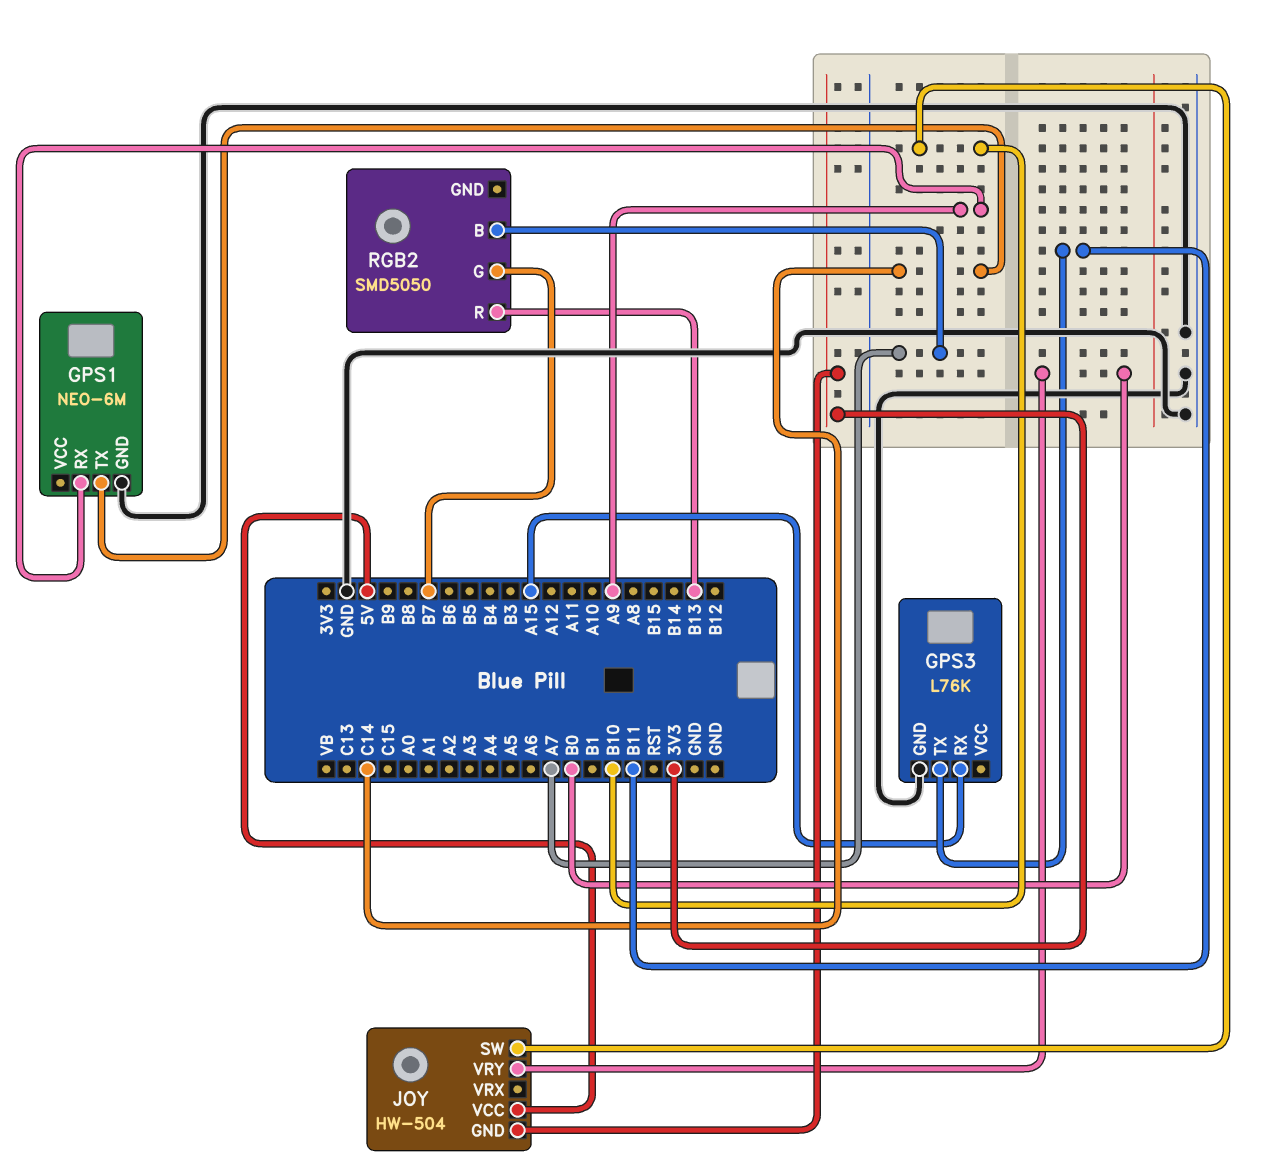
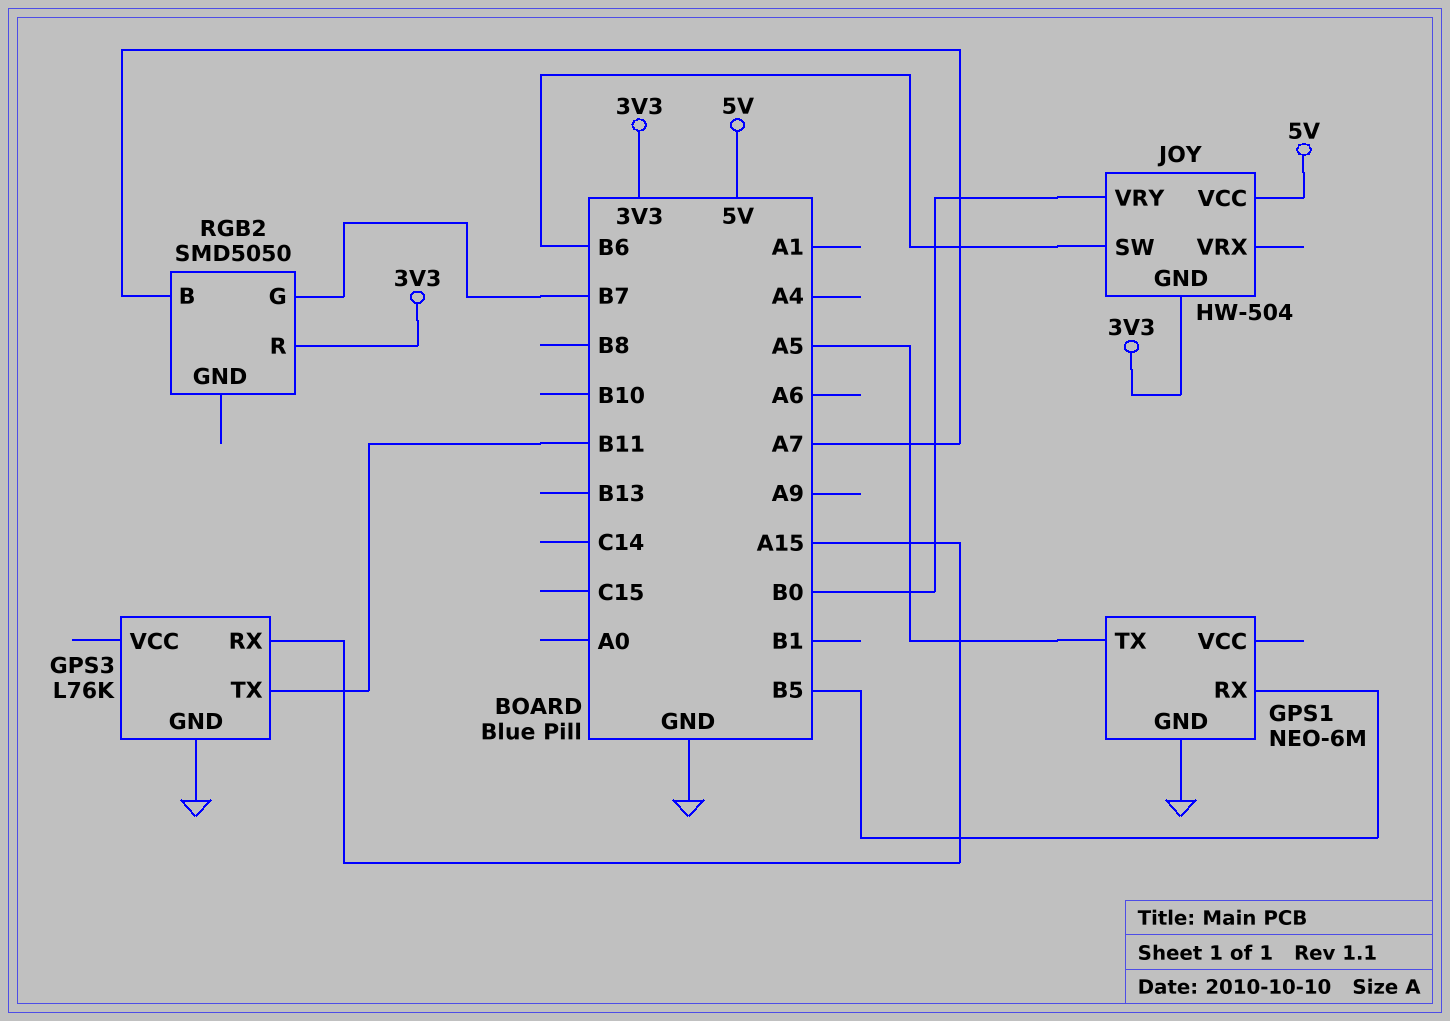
GPS1 pin RX: A9 -> B5
GPS1 pin TX: C14 -> A5
JOY pin SW: B10 -> B6
RGB2 pin R: B13 -> 3V3

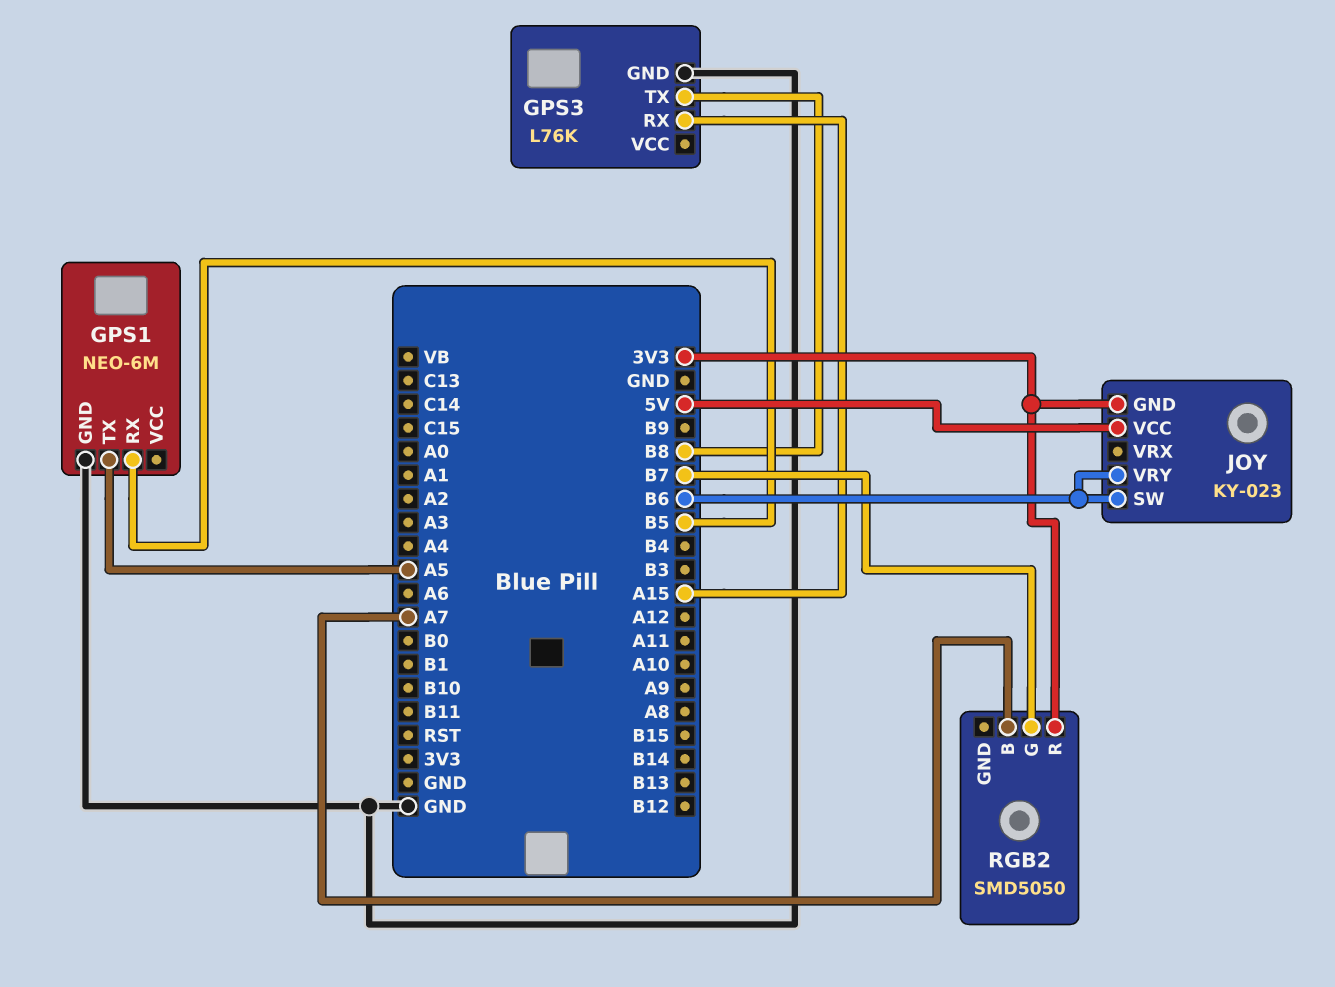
GPS3 pin TX: B11 -> B8
JOY: HW-504 -> KY-023
JOY pin VRY: B0 -> B6

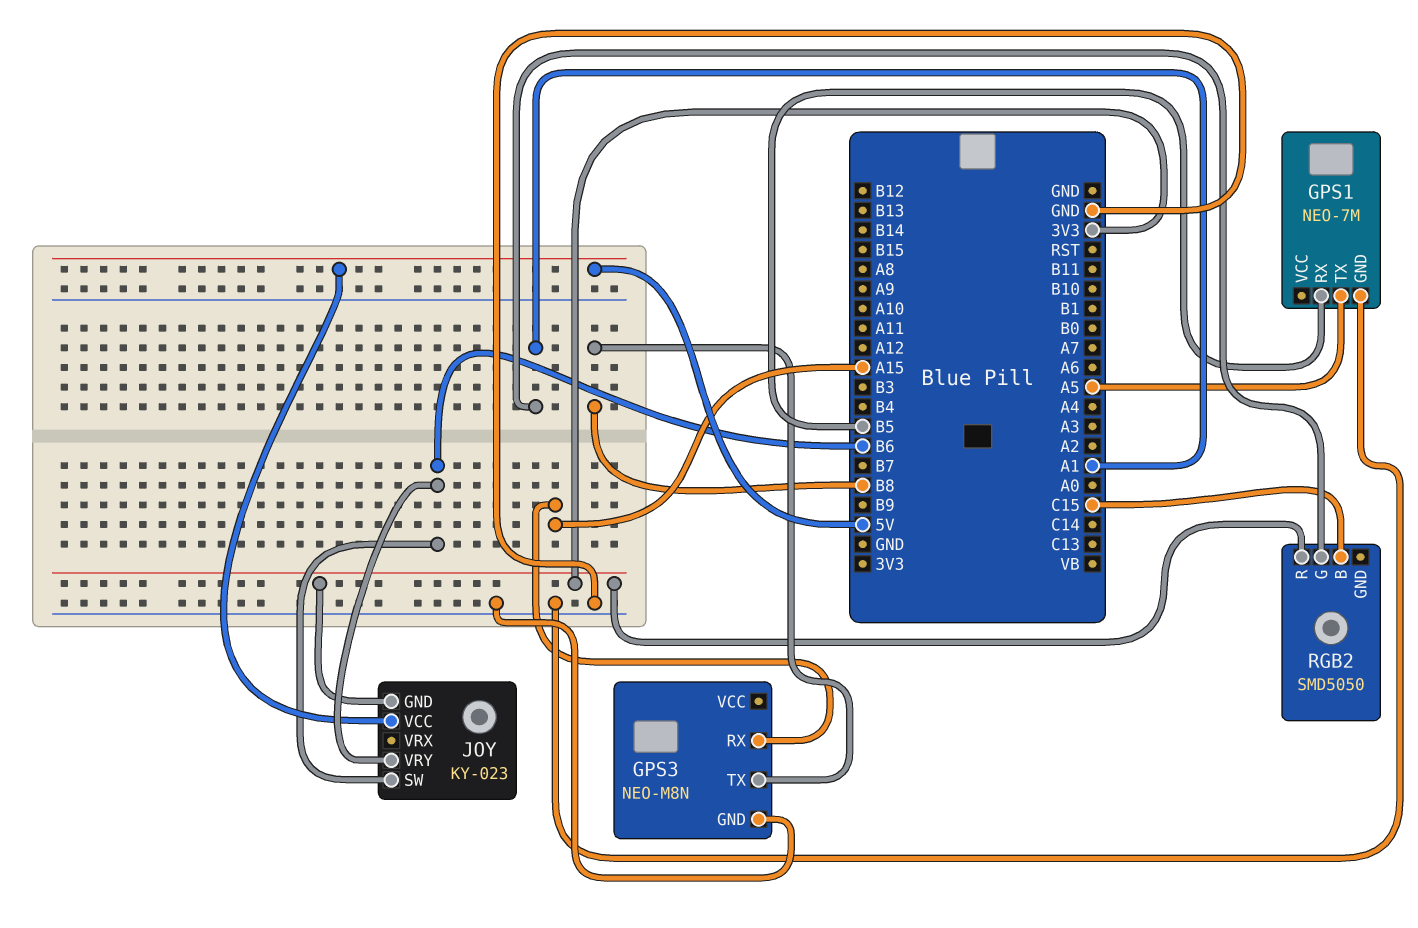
GPS1: NEO-6M -> NEO-7M
GPS3: L76K -> NEO-M8N
RGB2 pin B: A7 -> C15
RGB2 pin G: B7 -> A1

